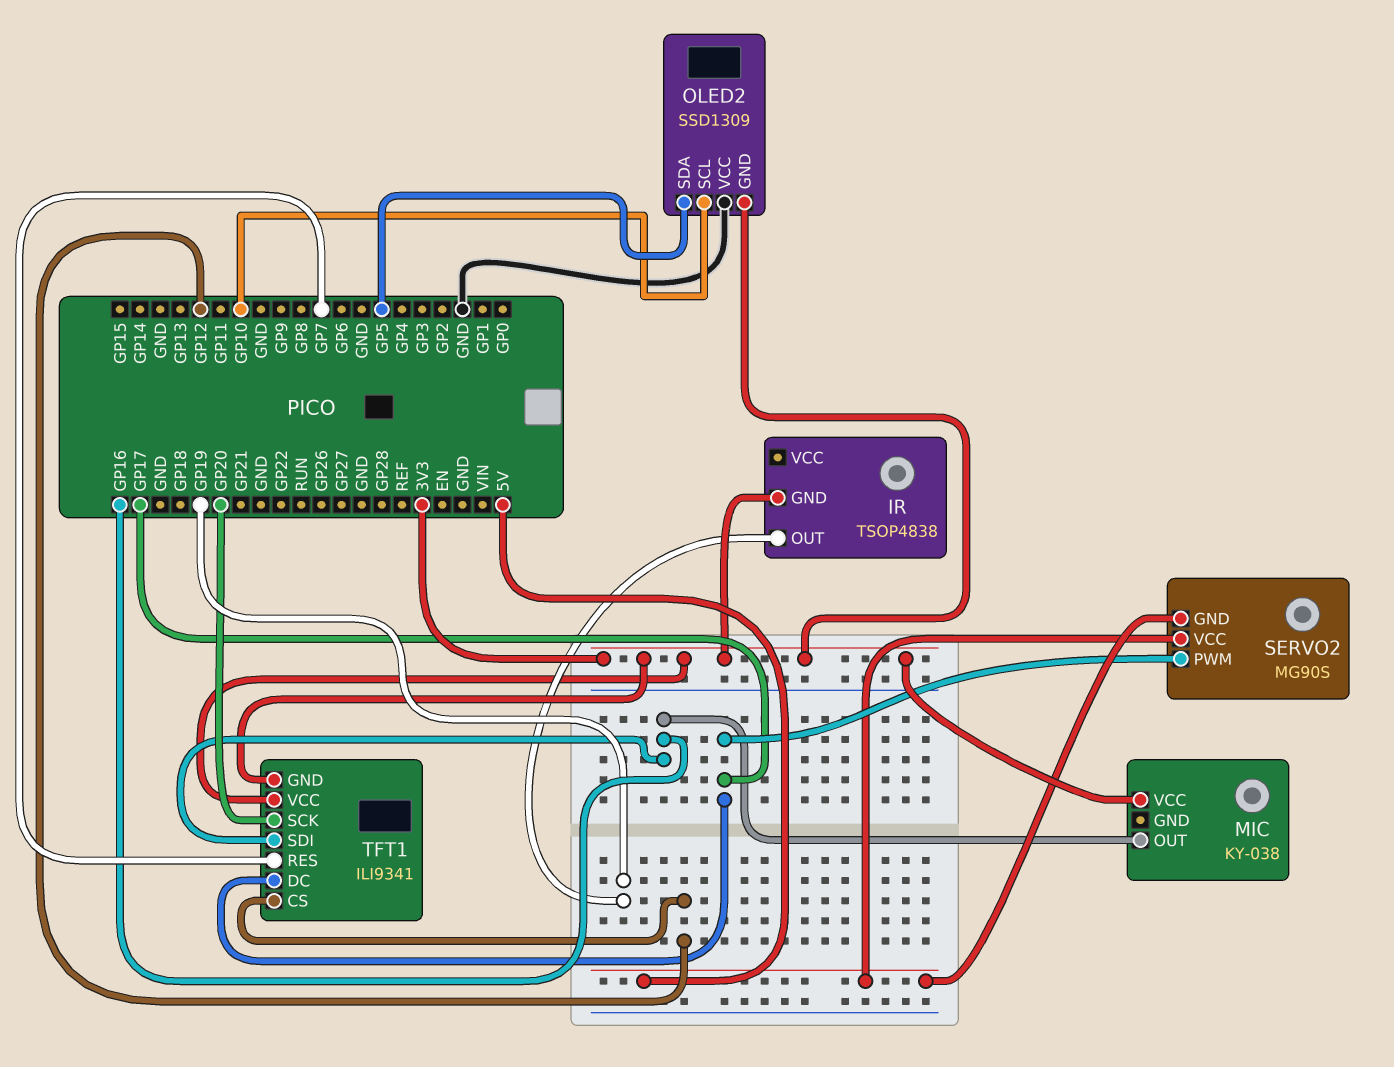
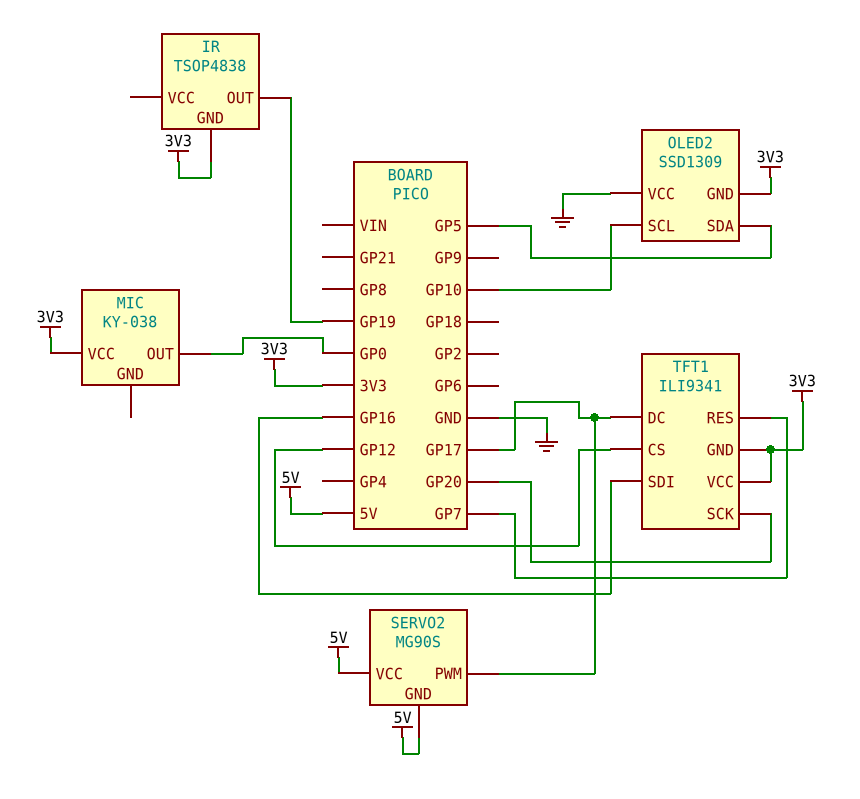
MIC pin OUT: GP16 -> GP0

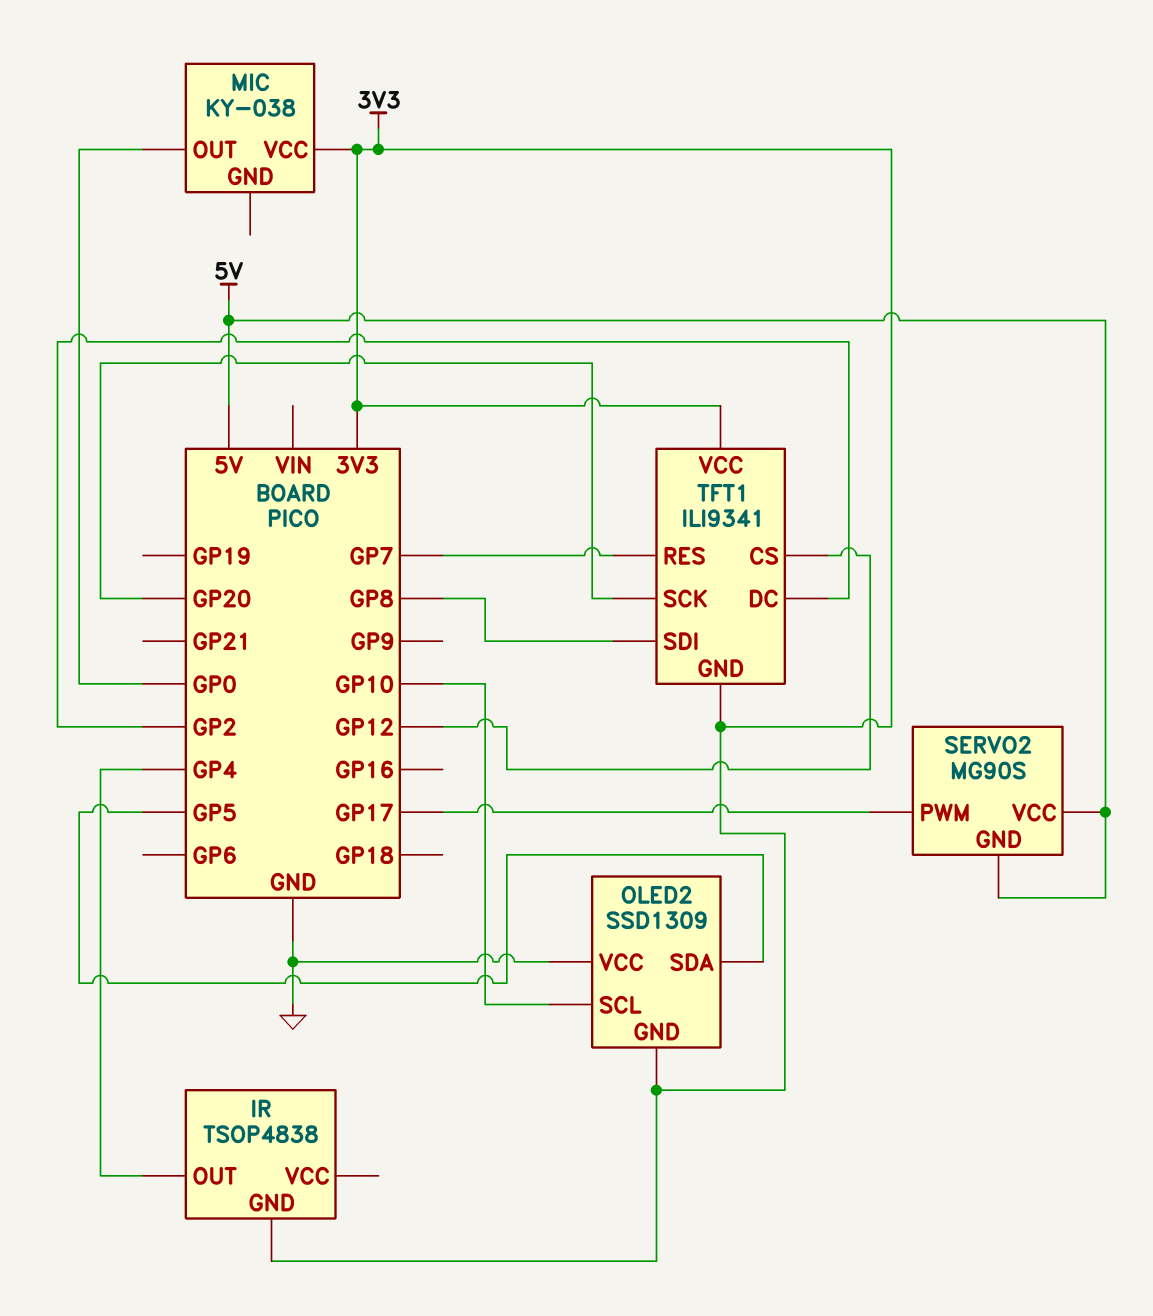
IR pin OUT: GP19 -> GP4
TFT1 pin DC: GP17 -> GP2
TFT1 pin SDI: GP16 -> GP8

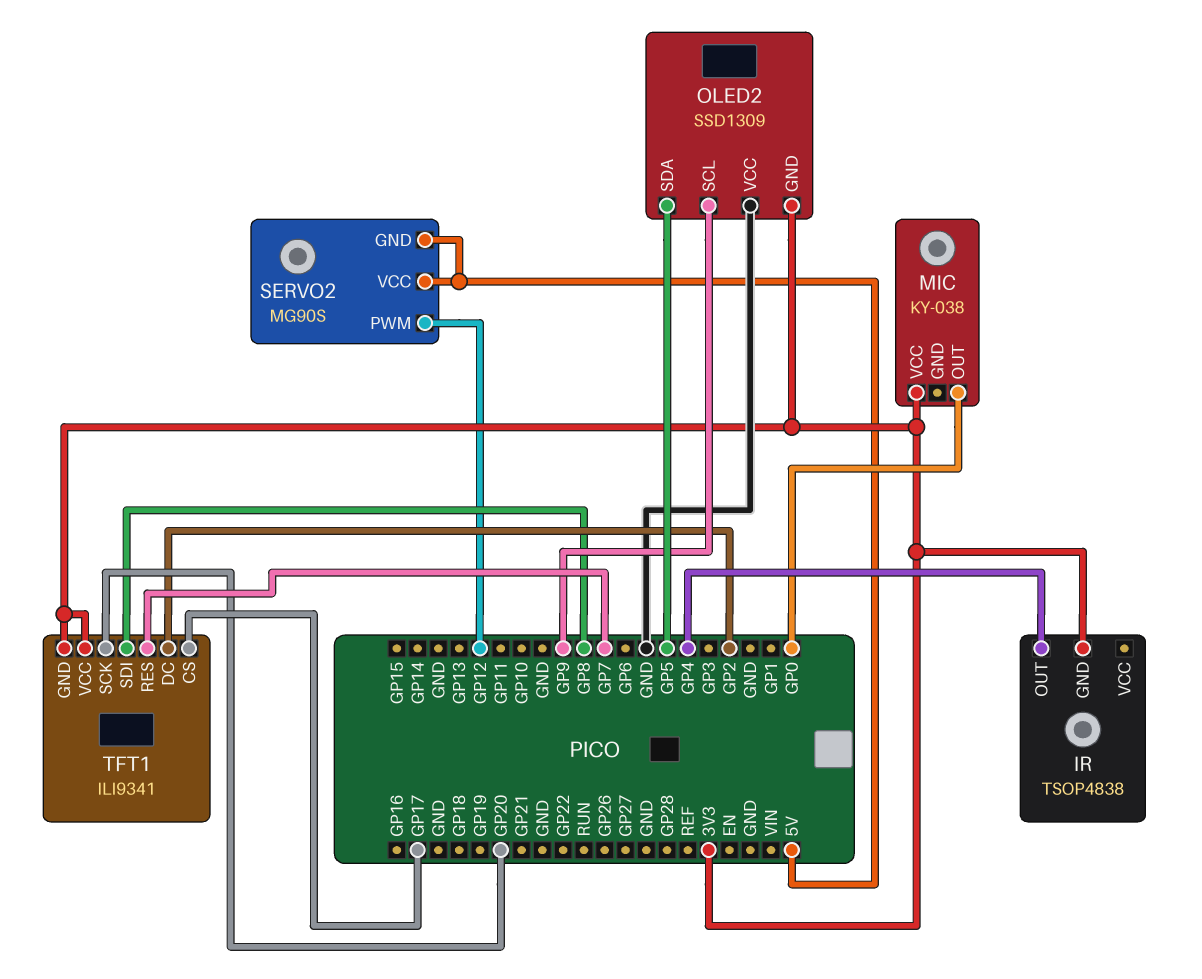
OLED2 pin SCL: GP10 -> GP9
SERVO2 pin PWM: GP17 -> GP12
TFT1 pin CS: GP12 -> GP17

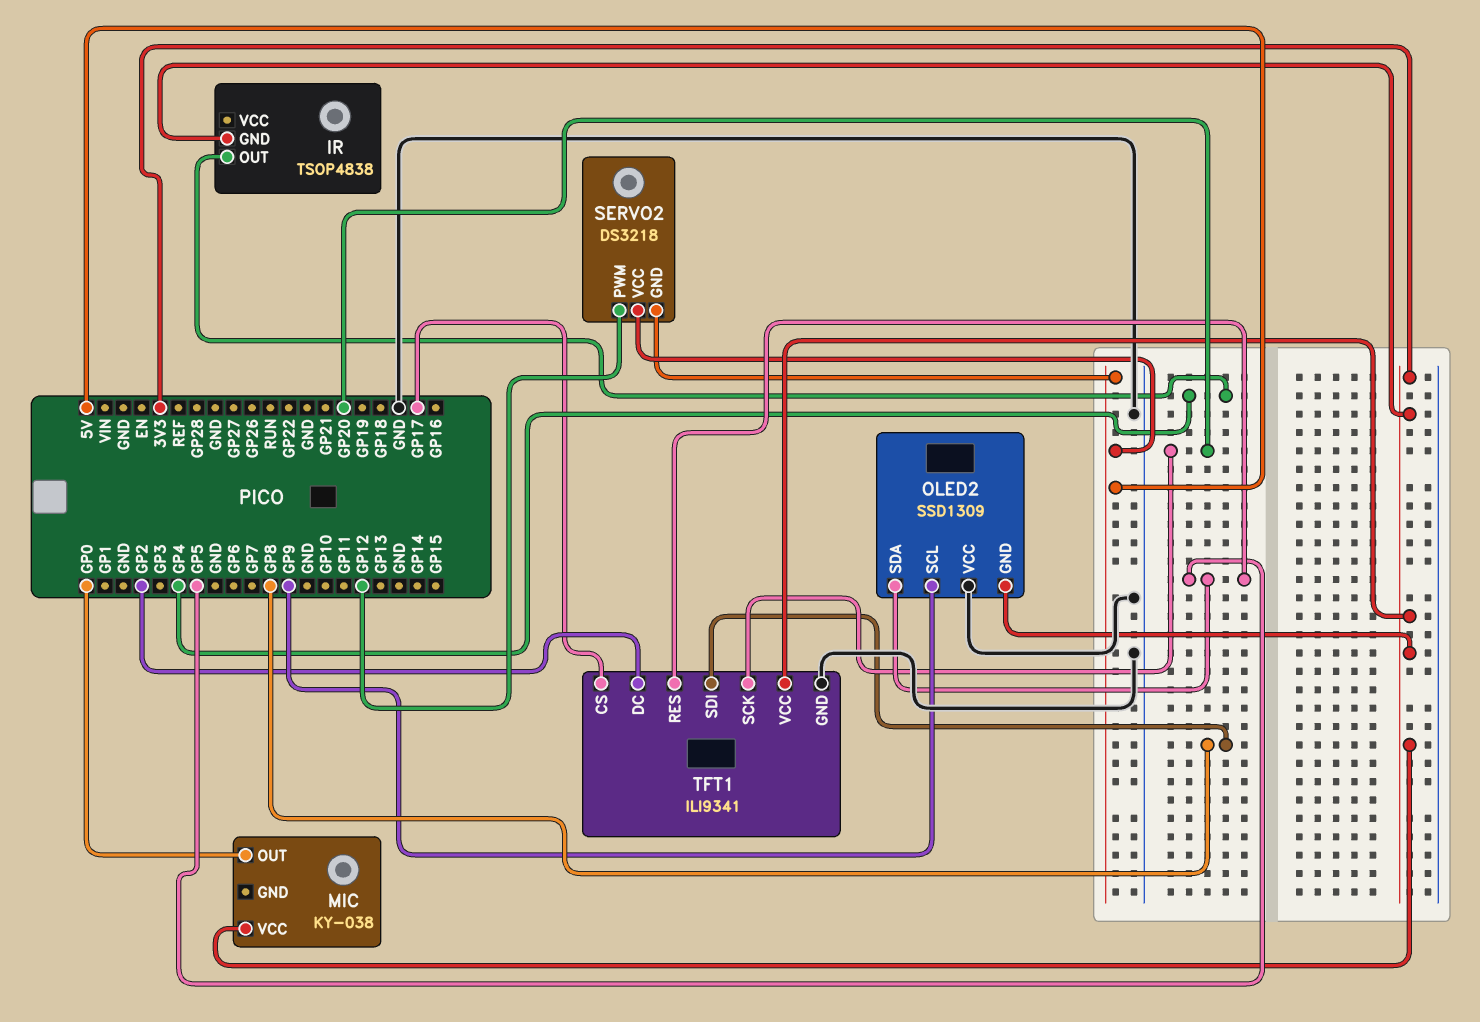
SERVO2: MG90S -> DS3218
TFT1 pin GND: 3V3 -> GND
TFT1 pin RES: GP7 -> GP5

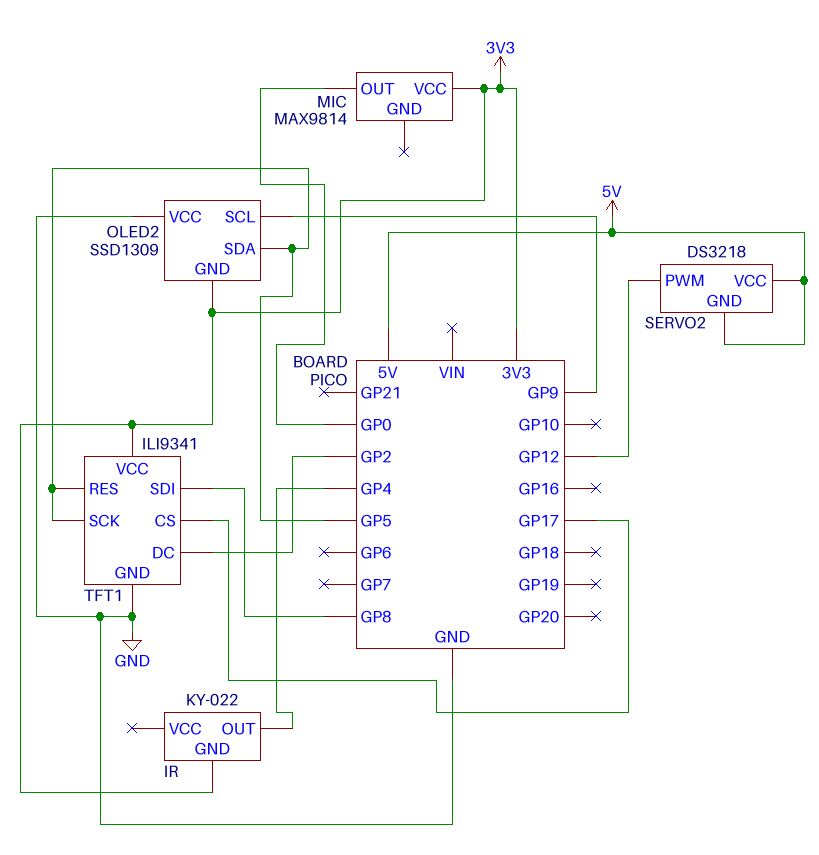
IR: TSOP4838 -> KY-022
MIC: KY-038 -> MAX9814
TFT1 pin SCK: GP20 -> GP5

